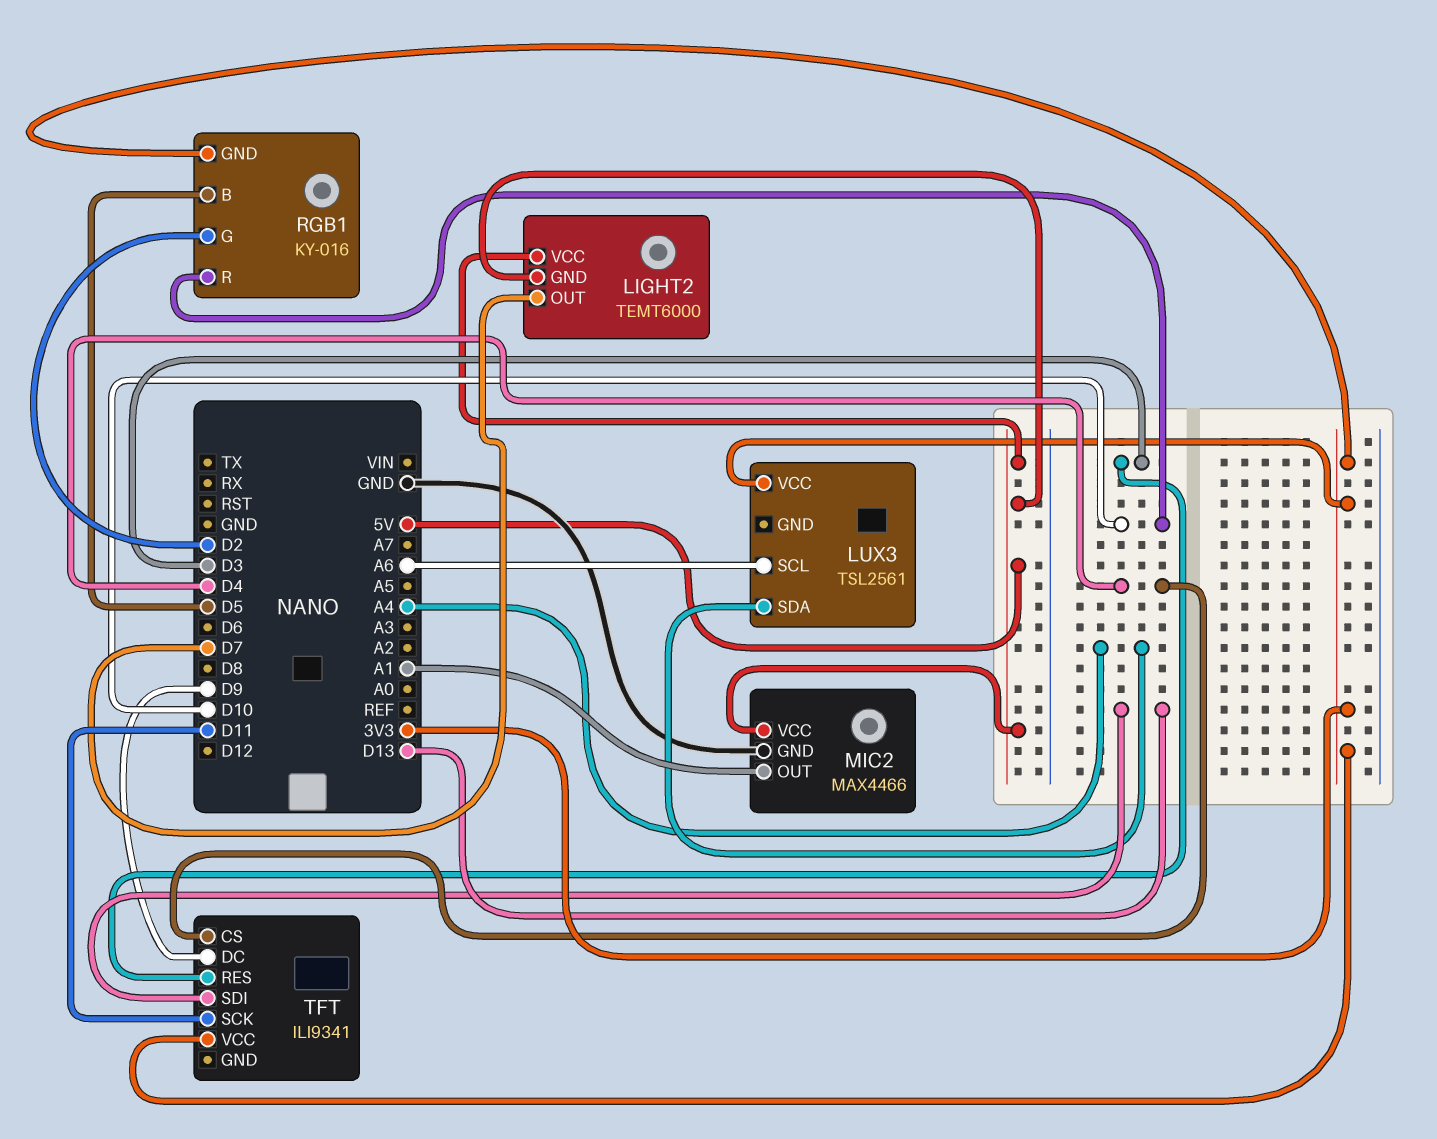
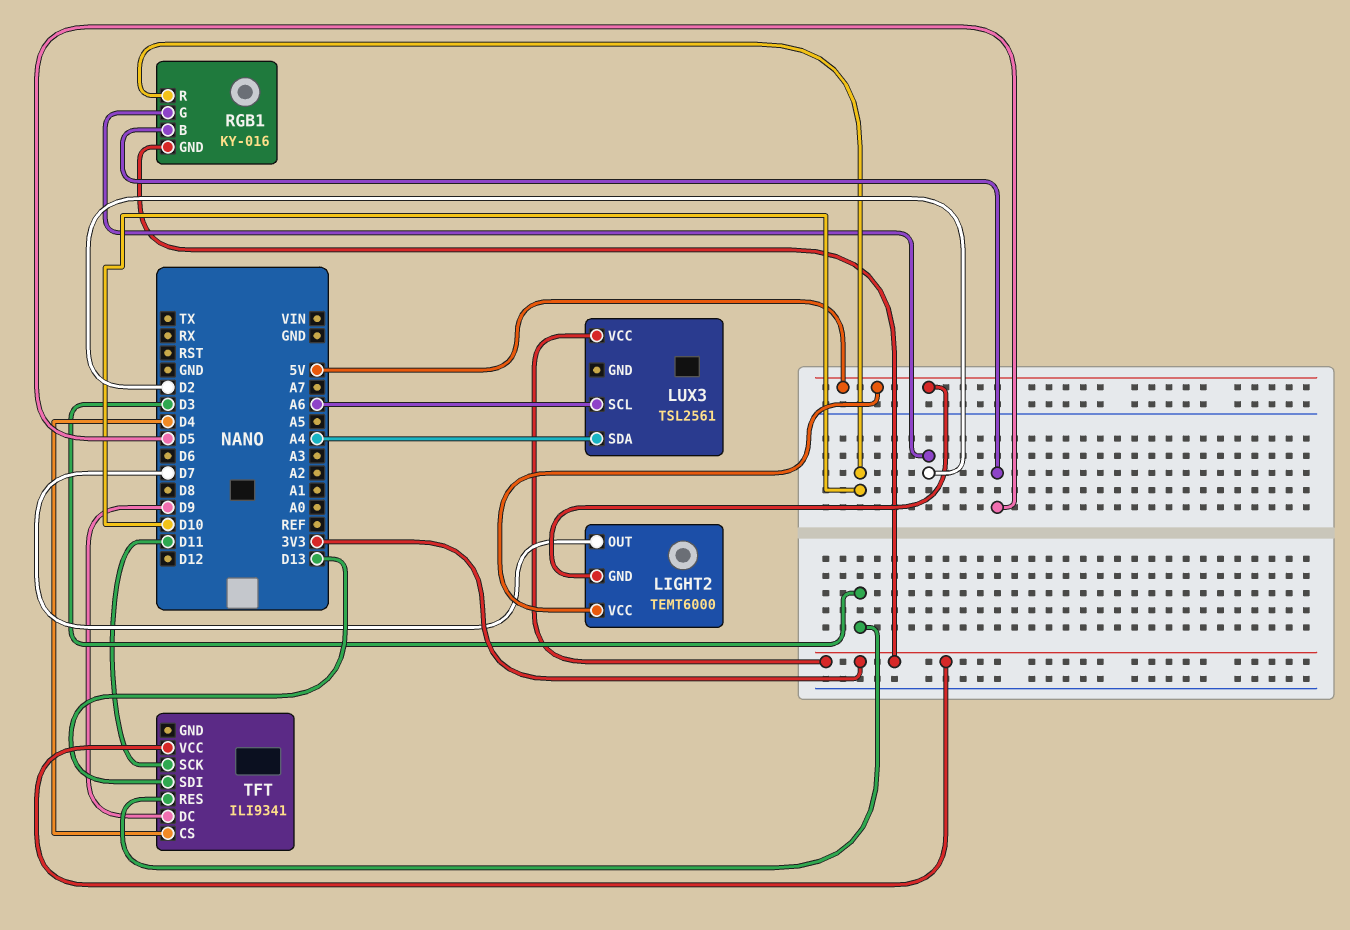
MIC2: MAX4466 -> none
MIC2 pin GND: GND -> none
MIC2 pin OUT: A1 -> none
MIC2 pin VCC: 5V -> none

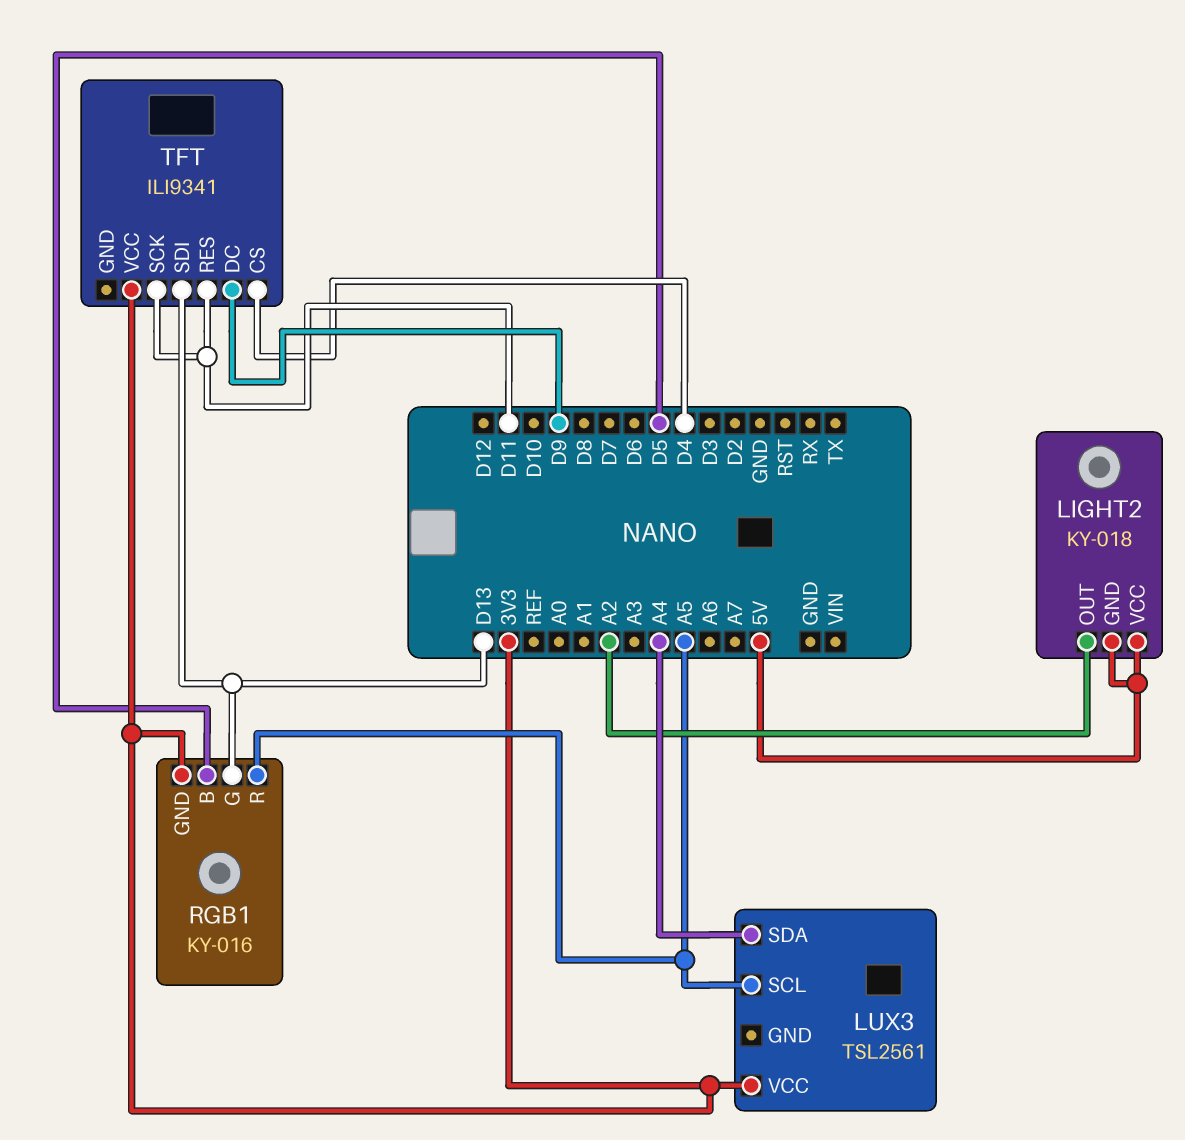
LIGHT2: TEMT6000 -> KY-018
LIGHT2 pin OUT: D7 -> A2
LUX3 pin SCL: A6 -> A5
RGB1 pin G: D2 -> D13
RGB1 pin R: D10 -> A5
TFT pin RES: D3 -> D11

